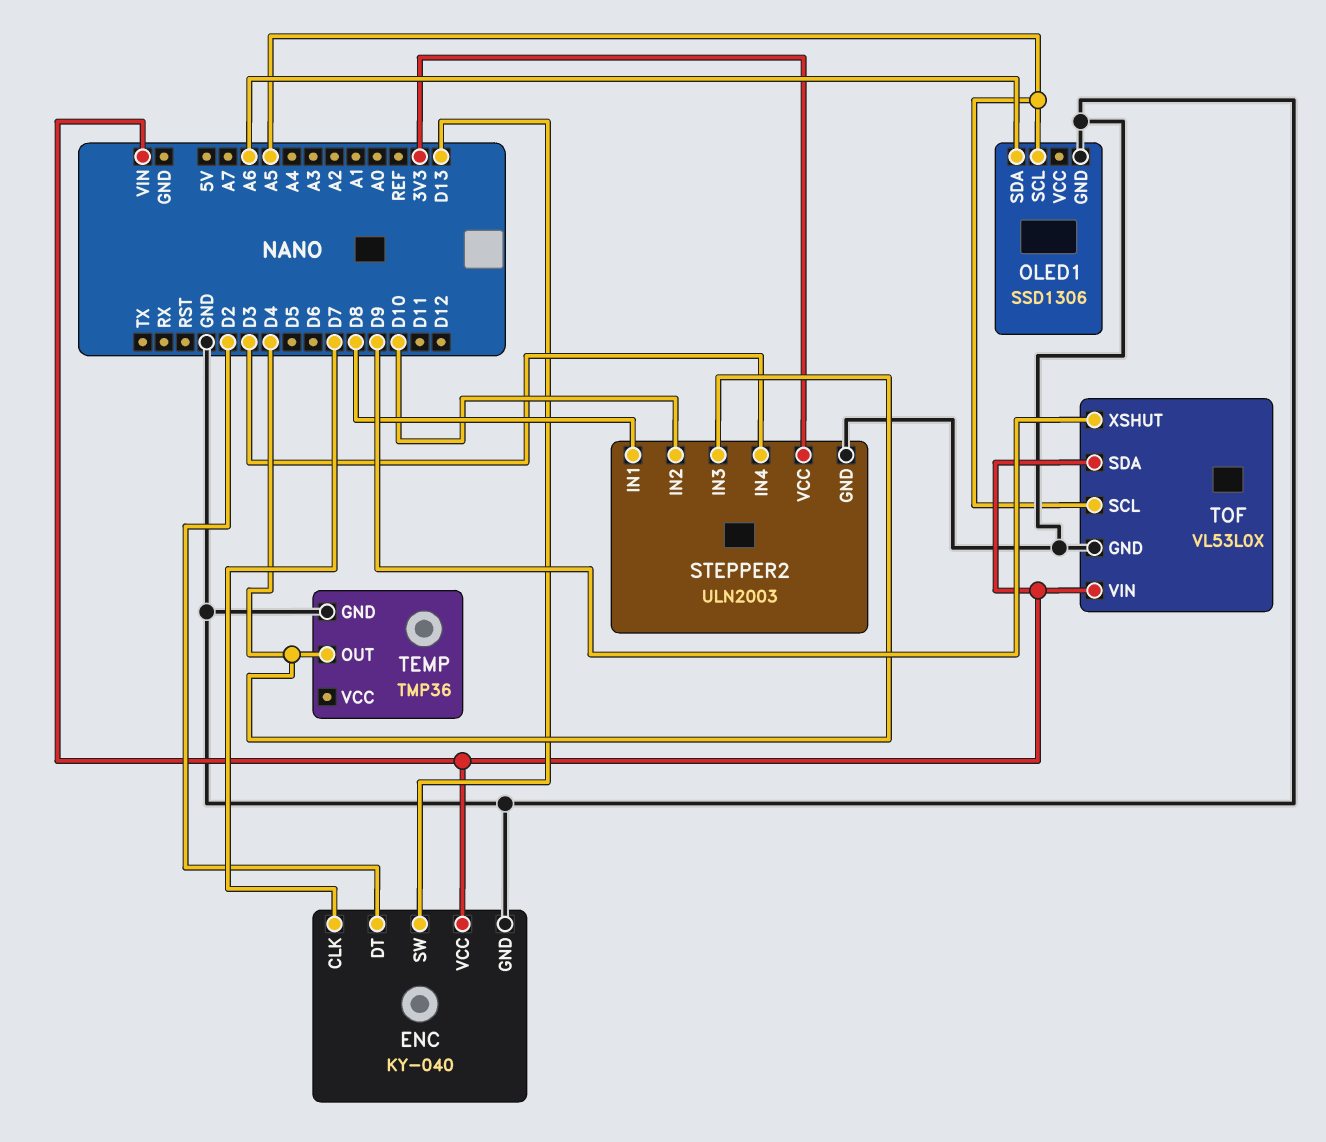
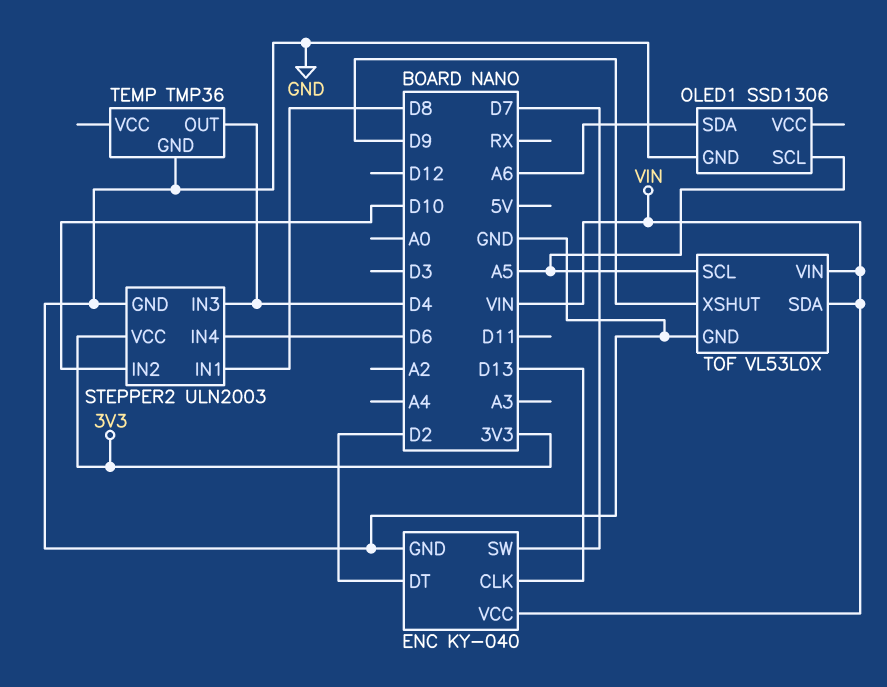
ENC pin CLK: D7 -> D13
ENC pin SW: D13 -> D7
STEPPER2 pin IN4: D3 -> D6

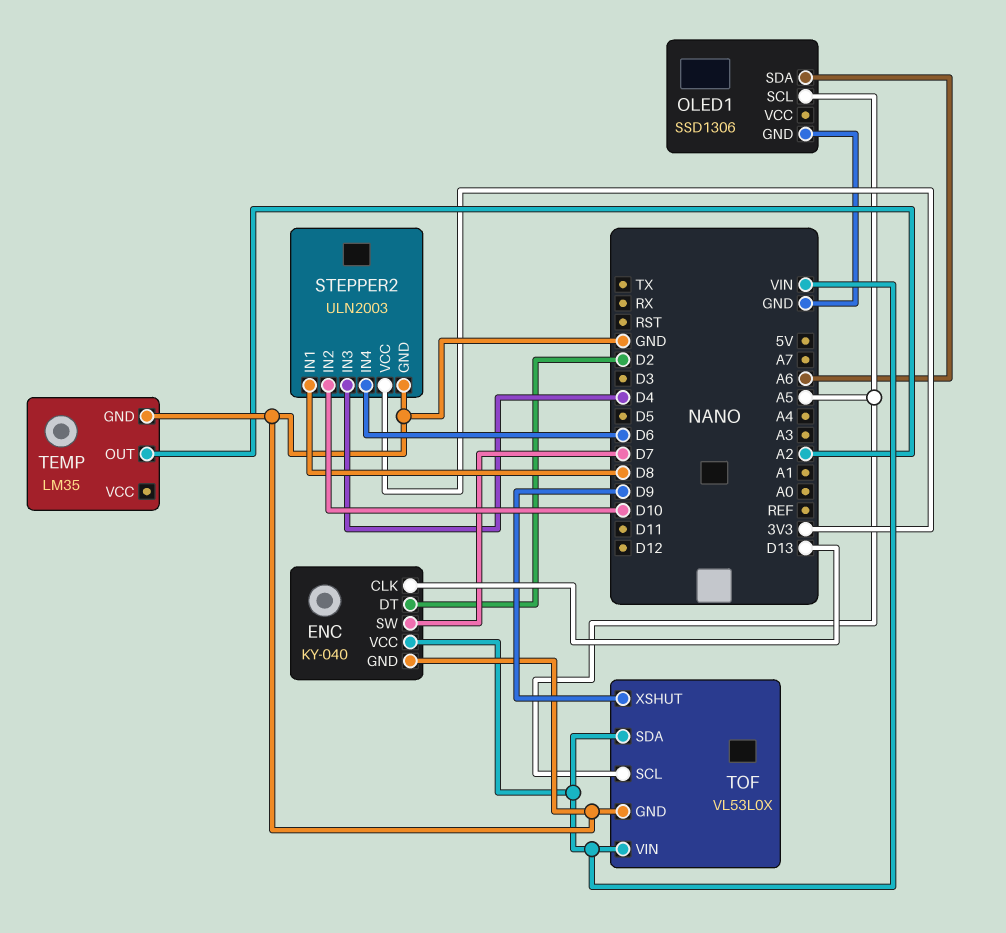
TEMP: TMP36 -> LM35
TEMP pin OUT: D4 -> A2

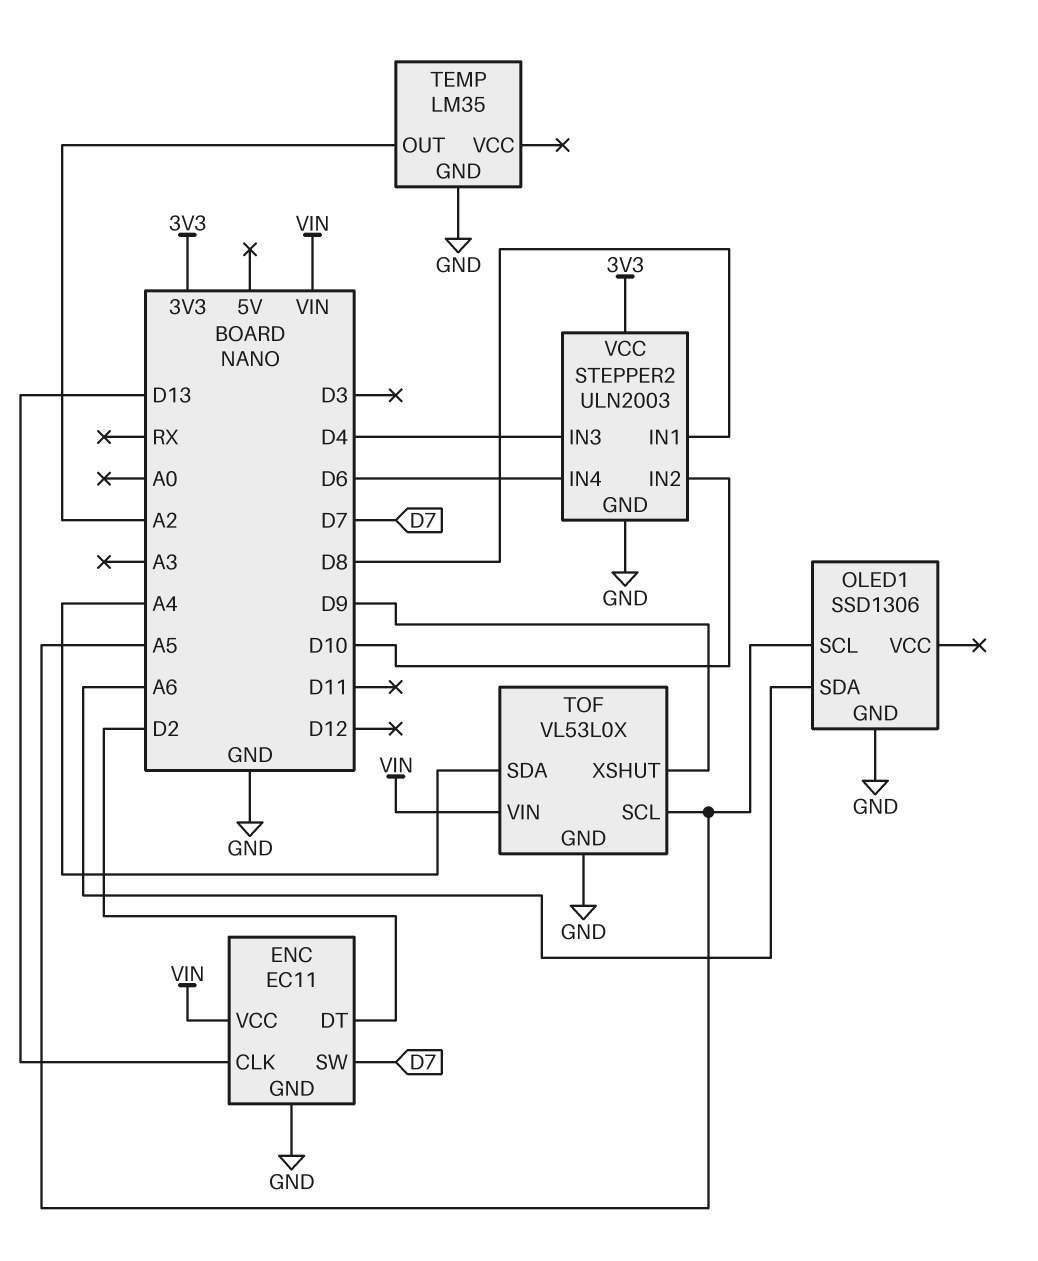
ENC: KY-040 -> EC11
TOF pin SDA: VIN -> A4

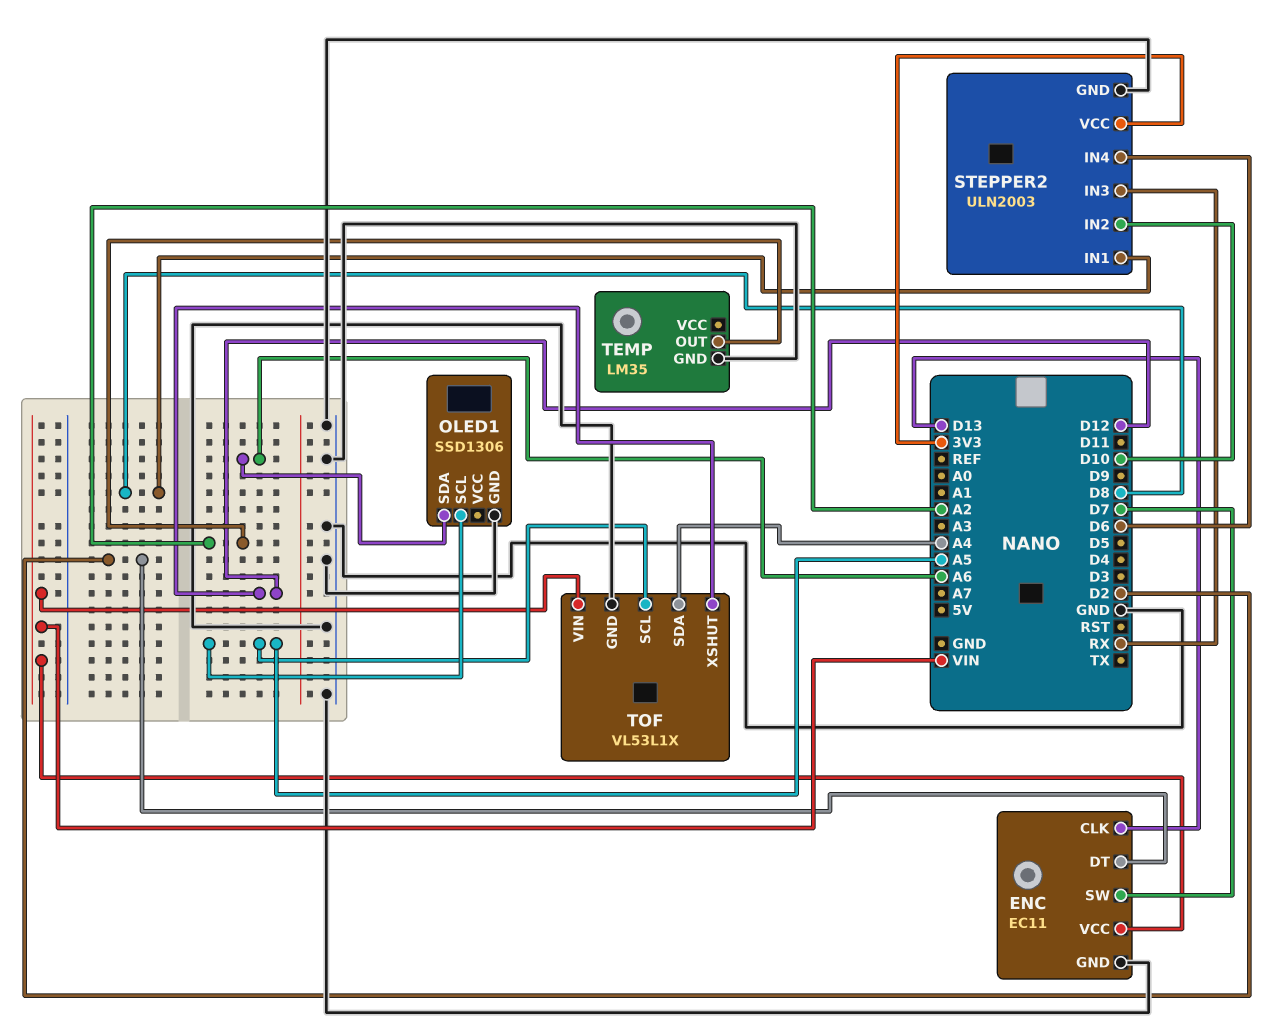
STEPPER2 pin IN3: D4 -> RX
TOF: VL53L0X -> VL53L1X
TOF pin XSHUT: D9 -> D12

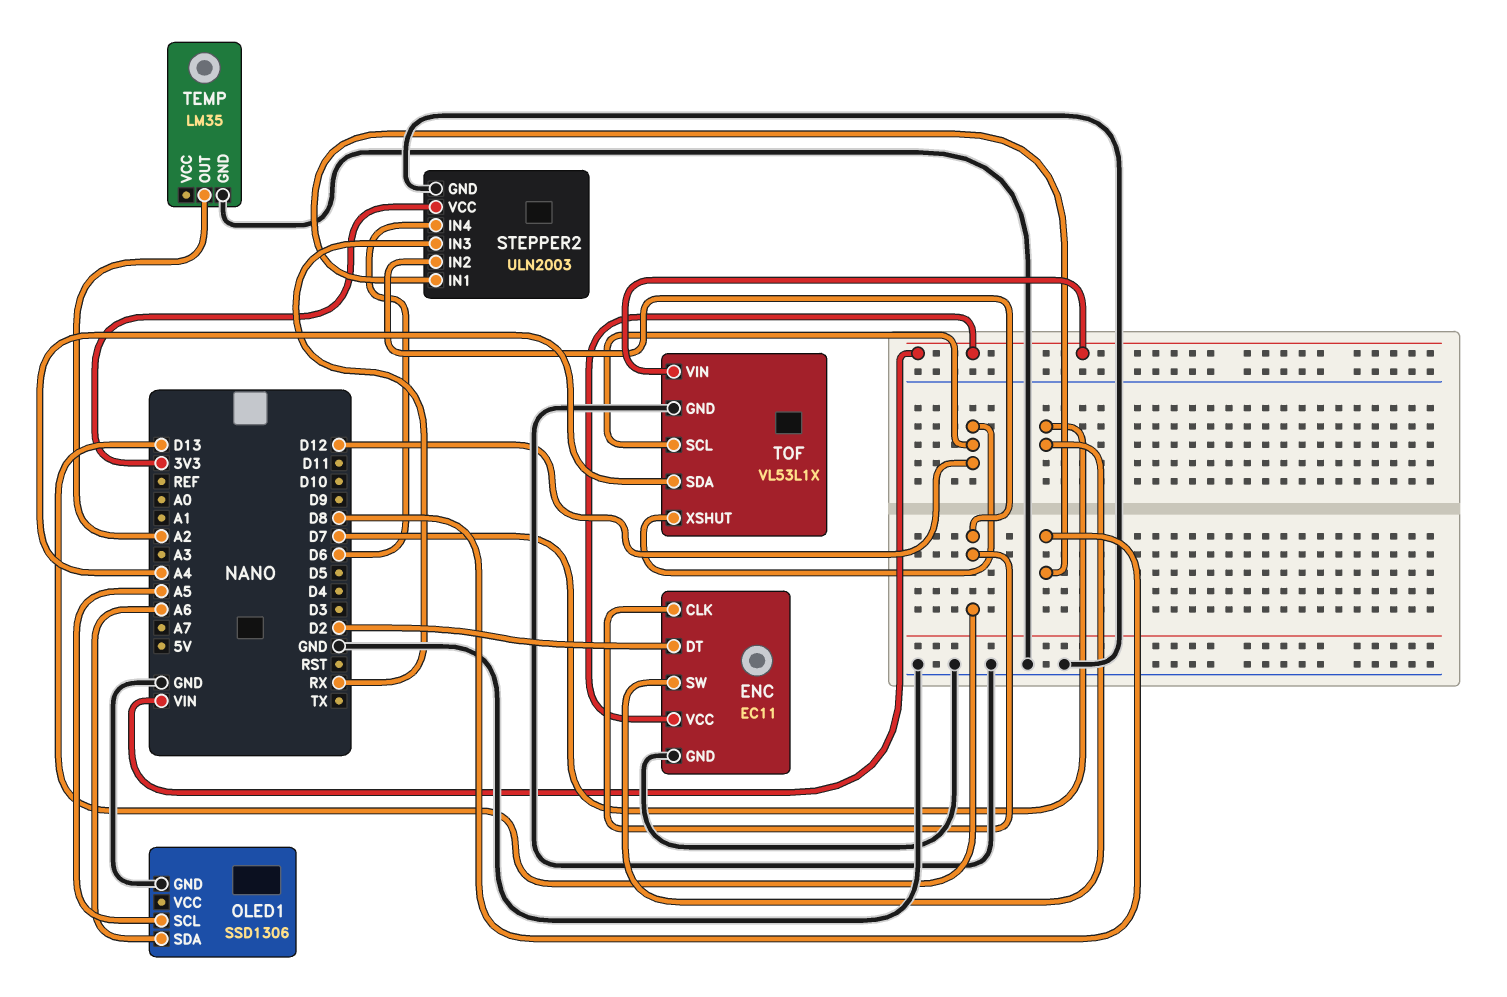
STEPPER2 pin IN2: D10 -> D13
TOF pin SCL: A5 -> D12

